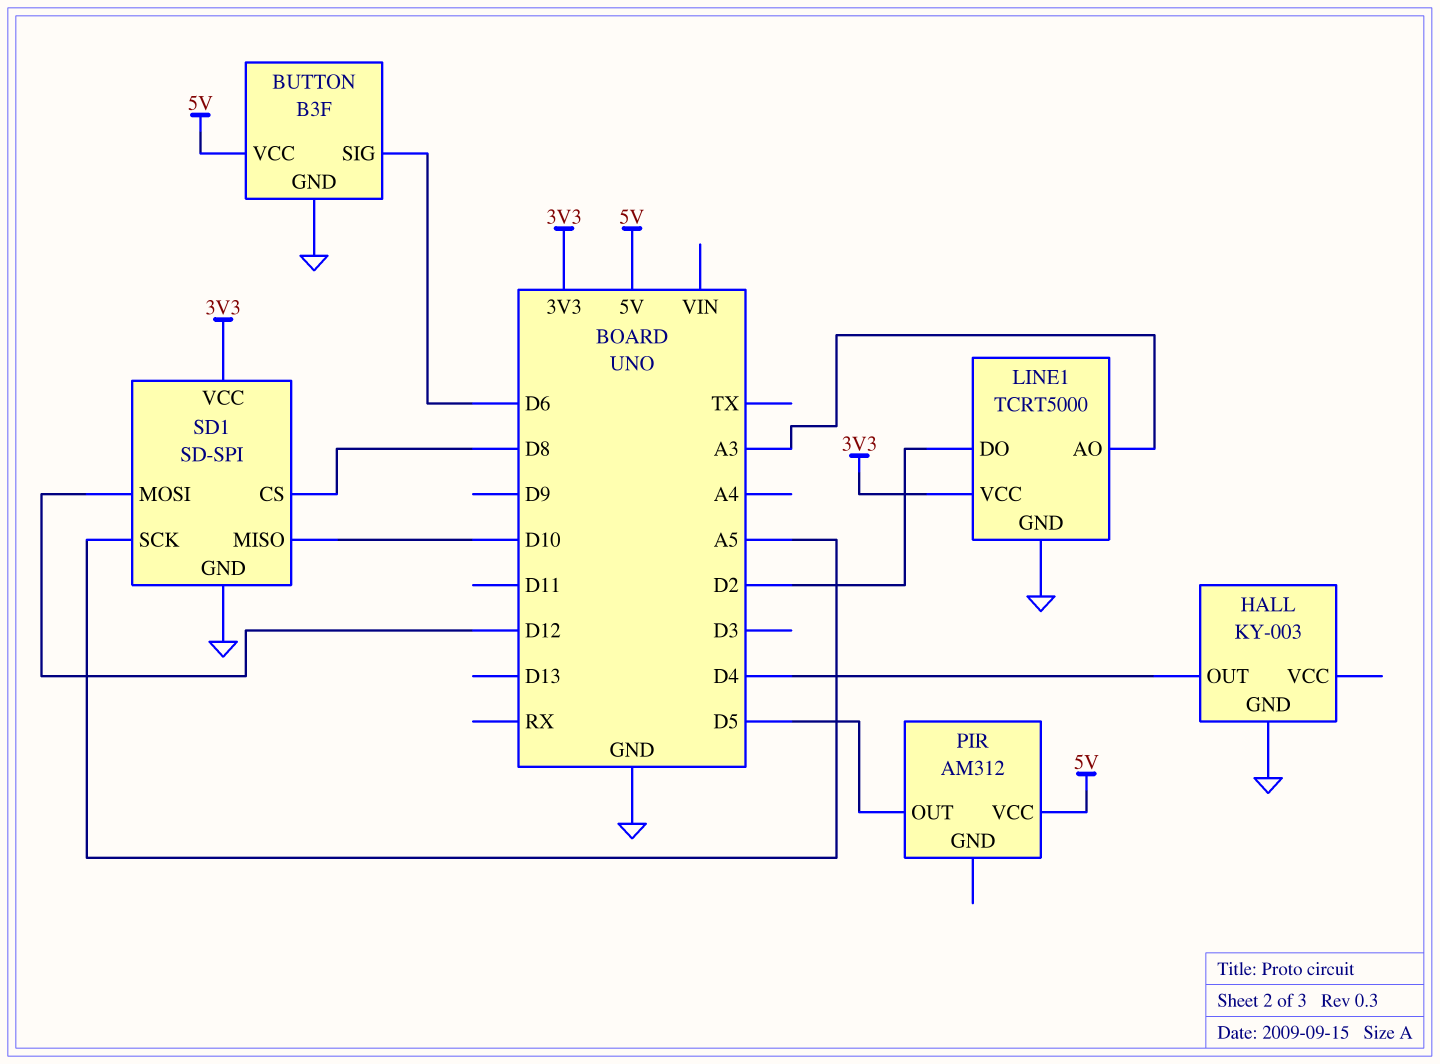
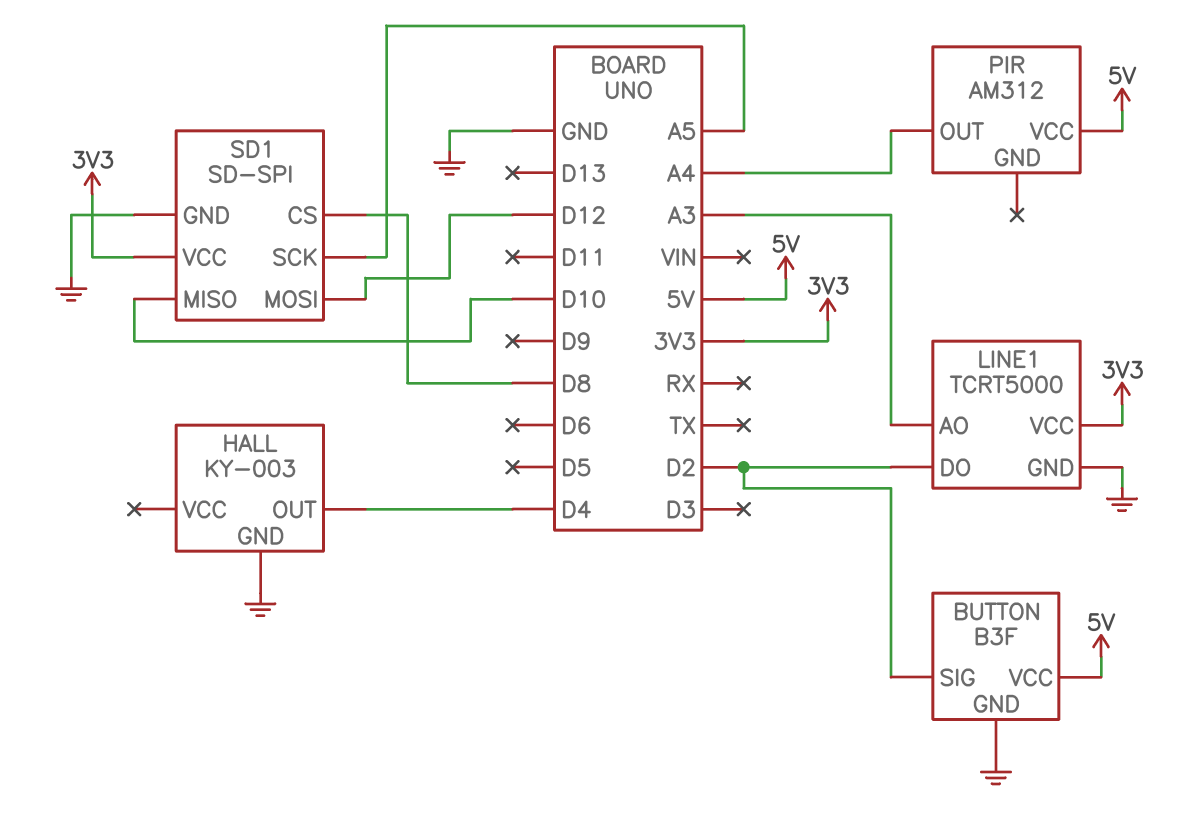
BUTTON pin SIG: D6 -> D2
PIR pin OUT: D5 -> A4

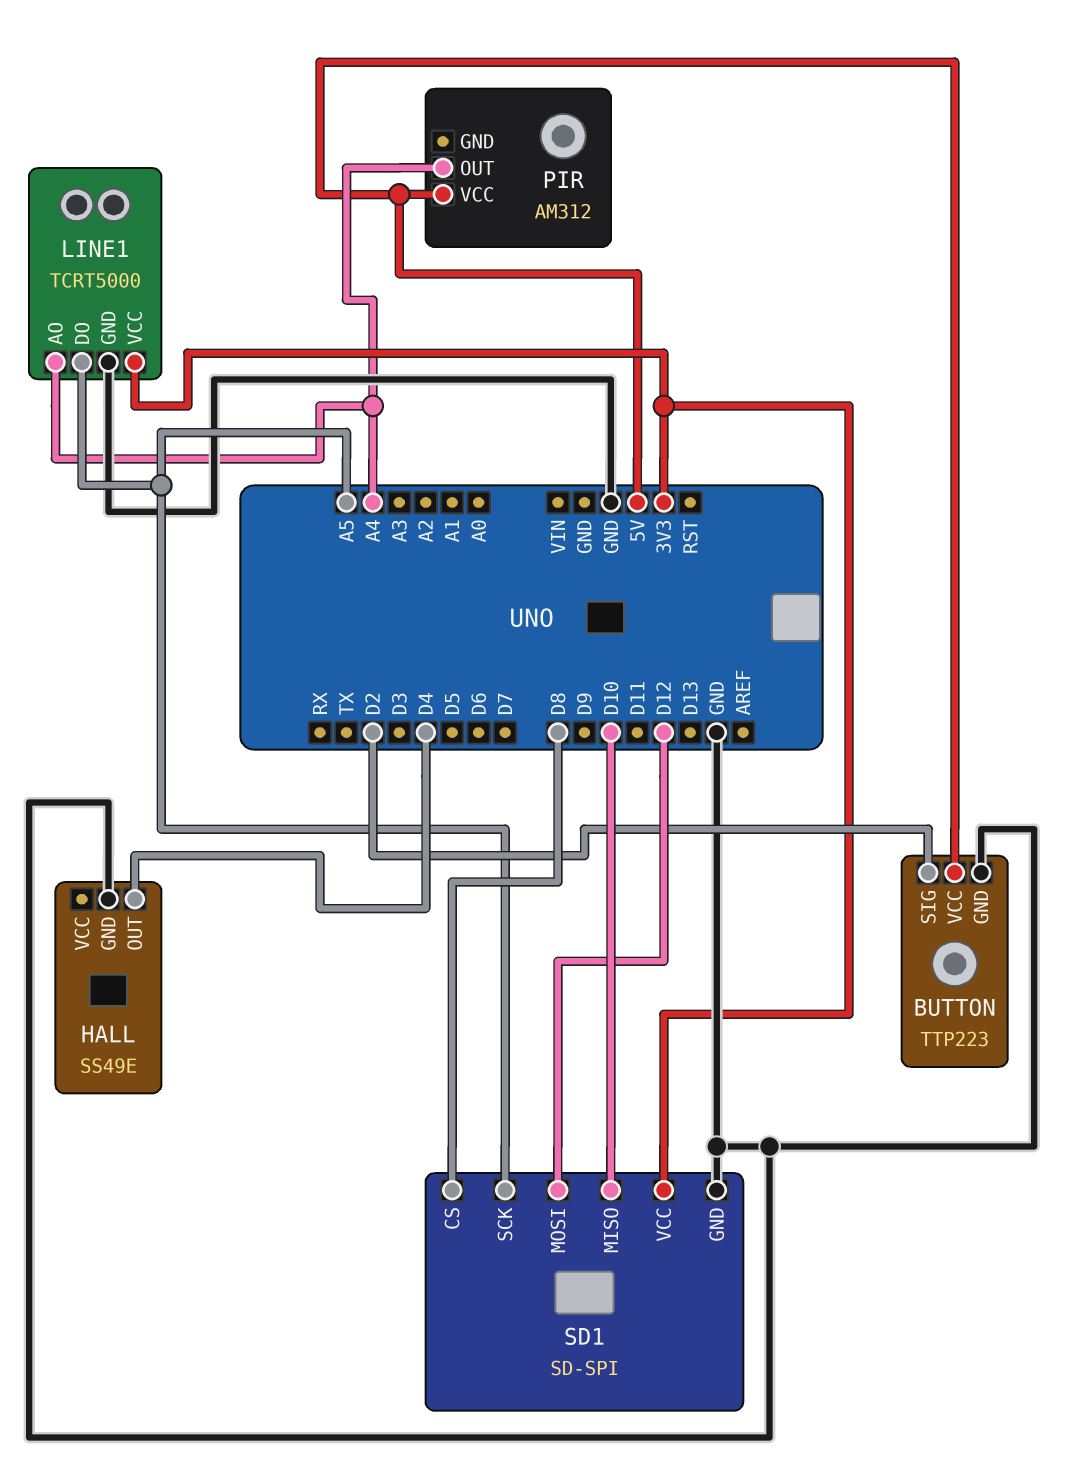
BUTTON: B3F -> TTP223
HALL: KY-003 -> SS49E
LINE1 pin AO: A3 -> A4
LINE1 pin DO: D2 -> A5

